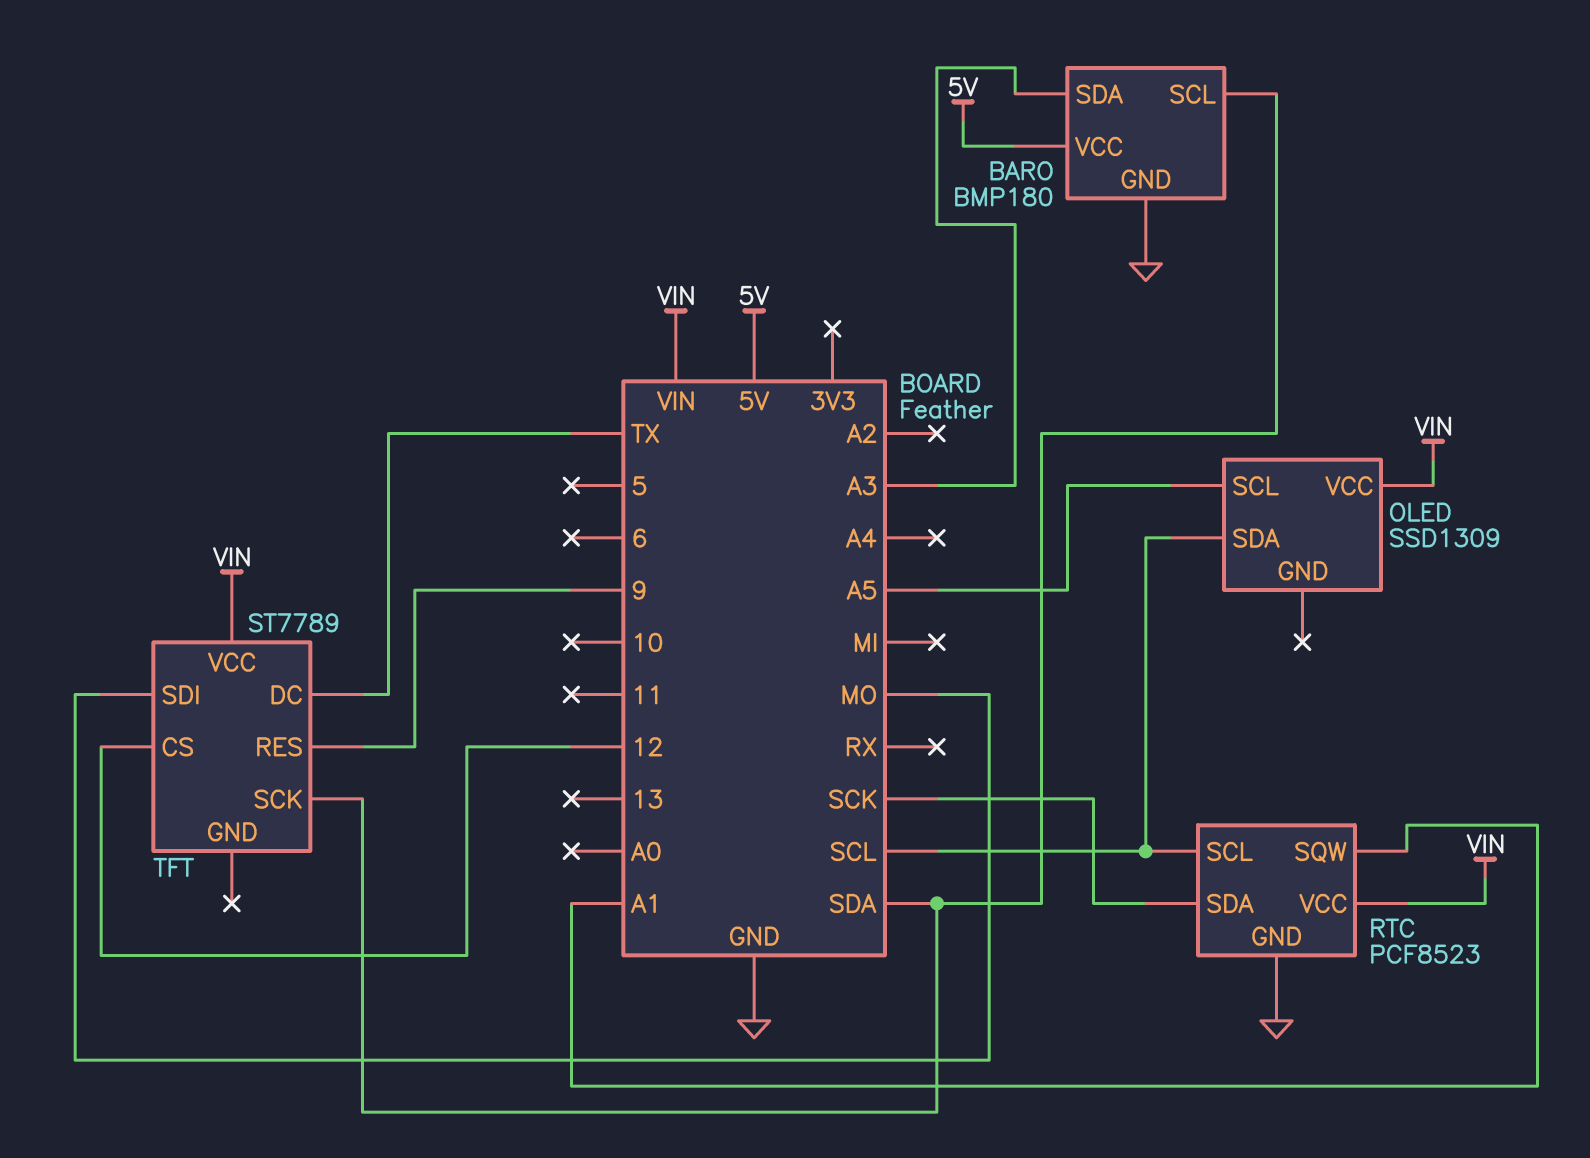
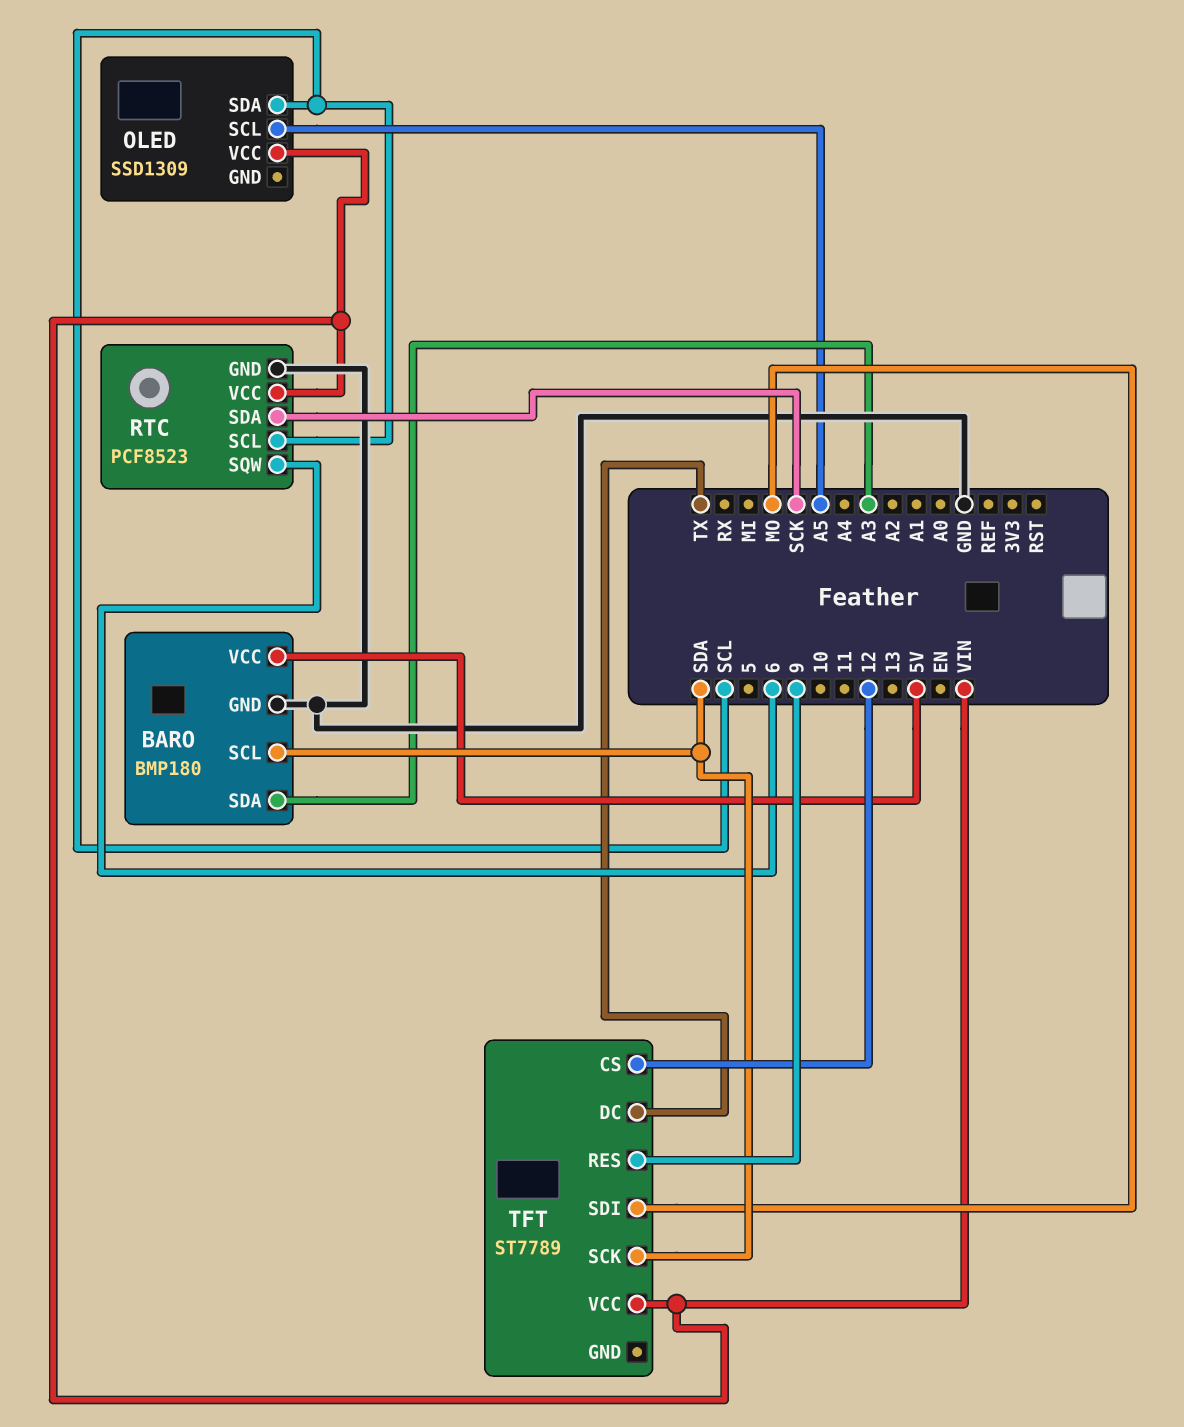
RTC pin SQW: A1 -> 6

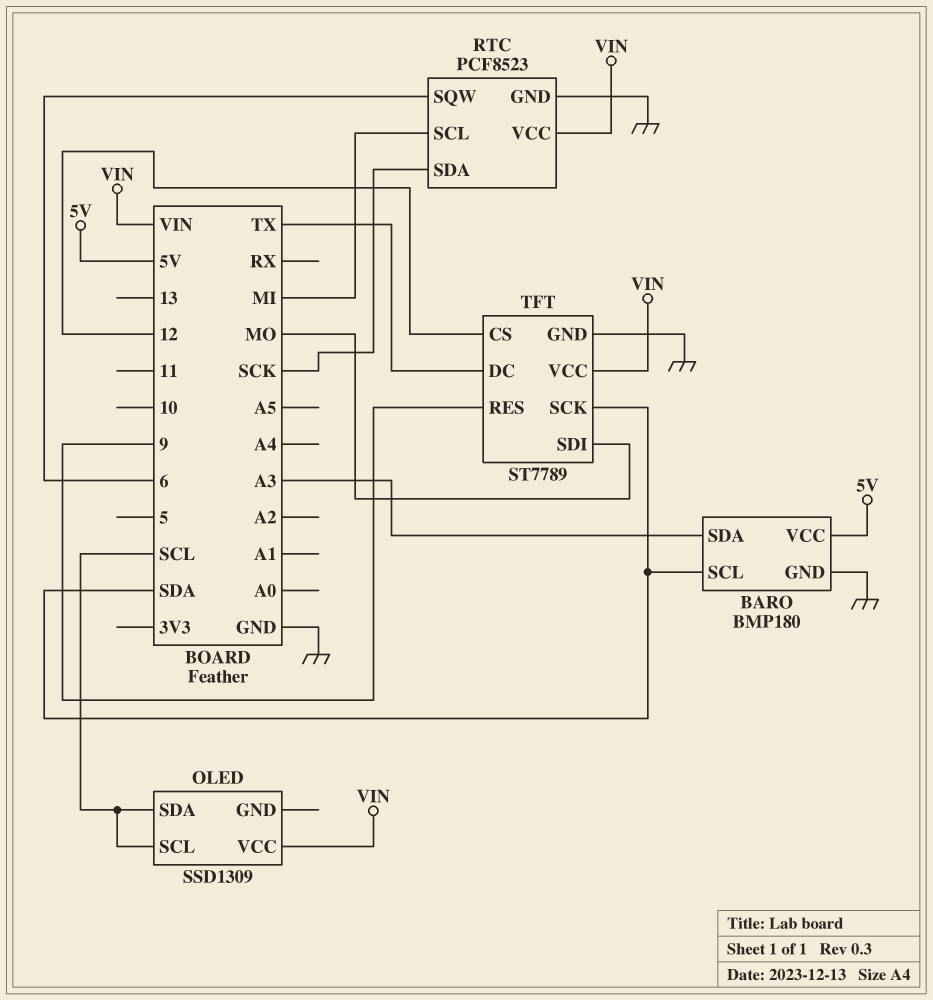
OLED pin SCL: A5 -> SCL
RTC pin SCL: SCL -> MI
TFT pin GND: none -> GND

